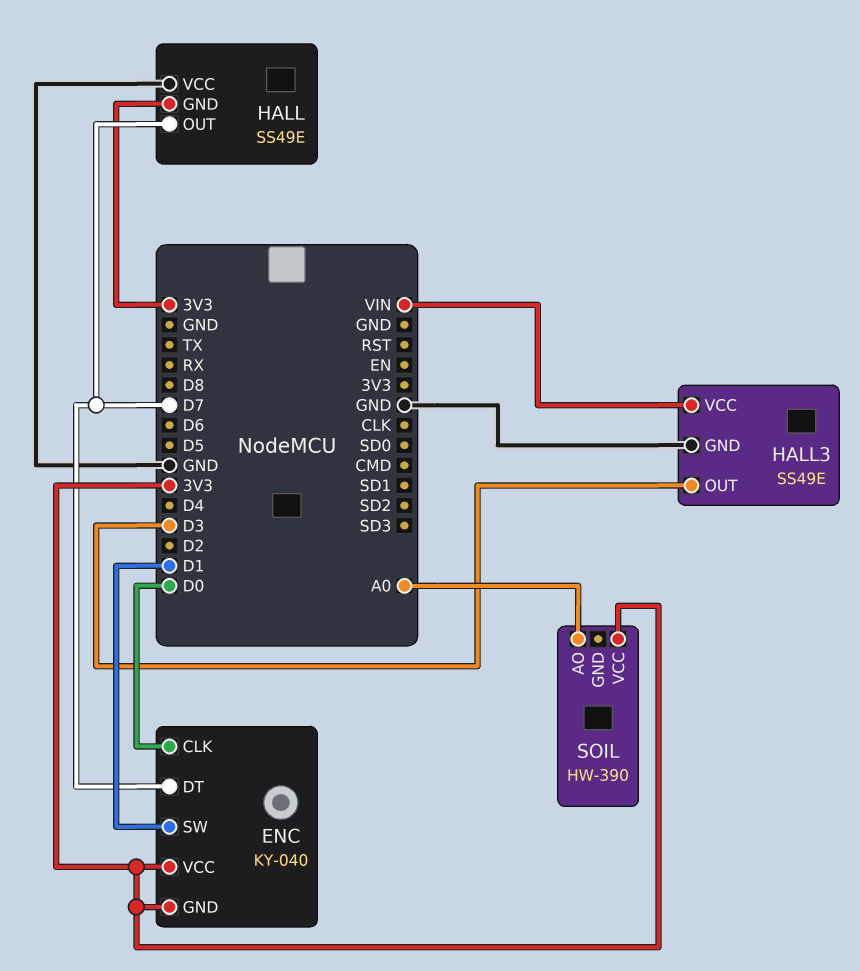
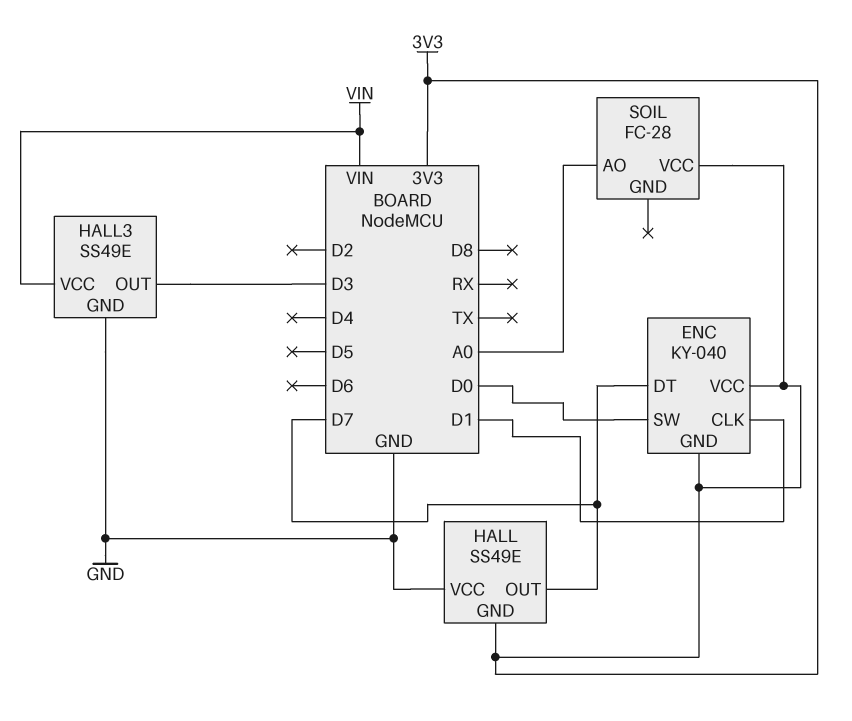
ENC pin CLK: D0 -> D1
ENC pin SW: D1 -> D0
SOIL: HW-390 -> FC-28

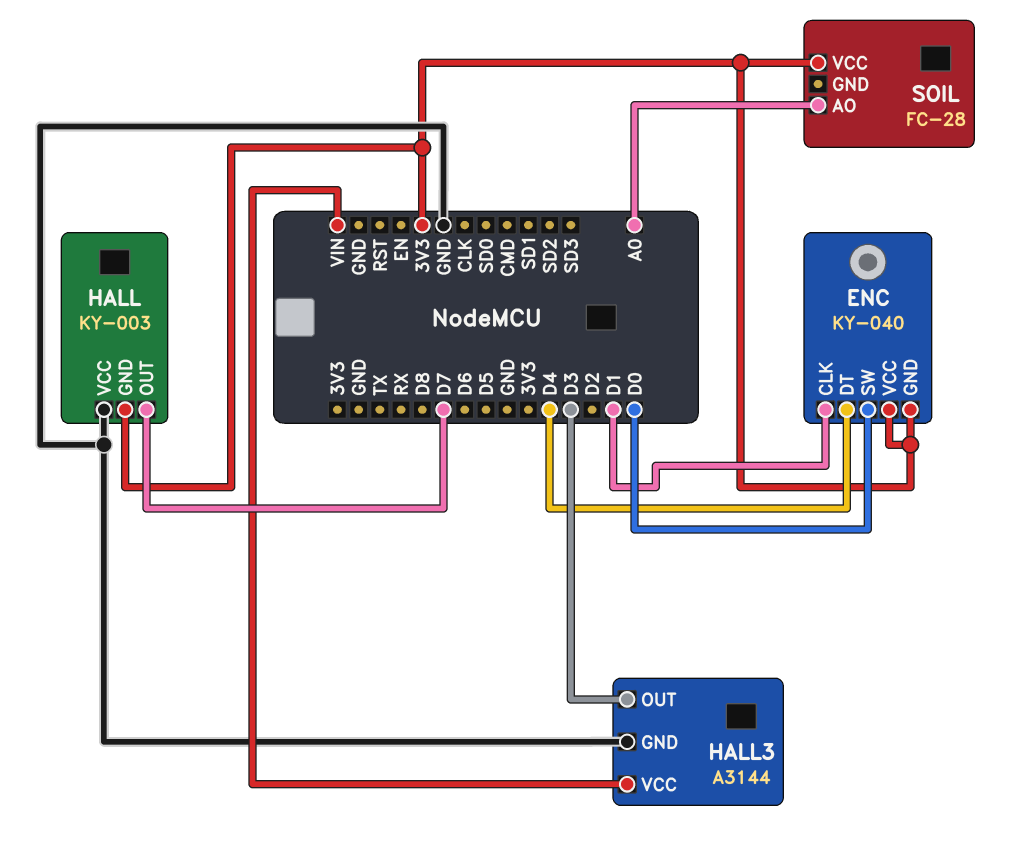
ENC pin DT: D7 -> D4
HALL: SS49E -> KY-003
HALL3: SS49E -> A3144

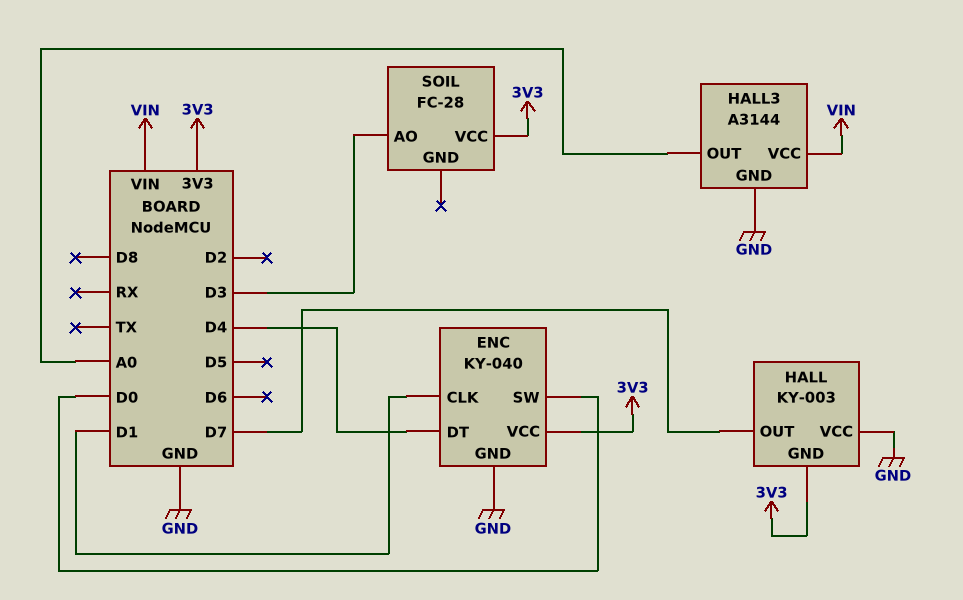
ENC pin GND: 3V3 -> GND
HALL3 pin OUT: D3 -> A0
SOIL pin AO: A0 -> D3

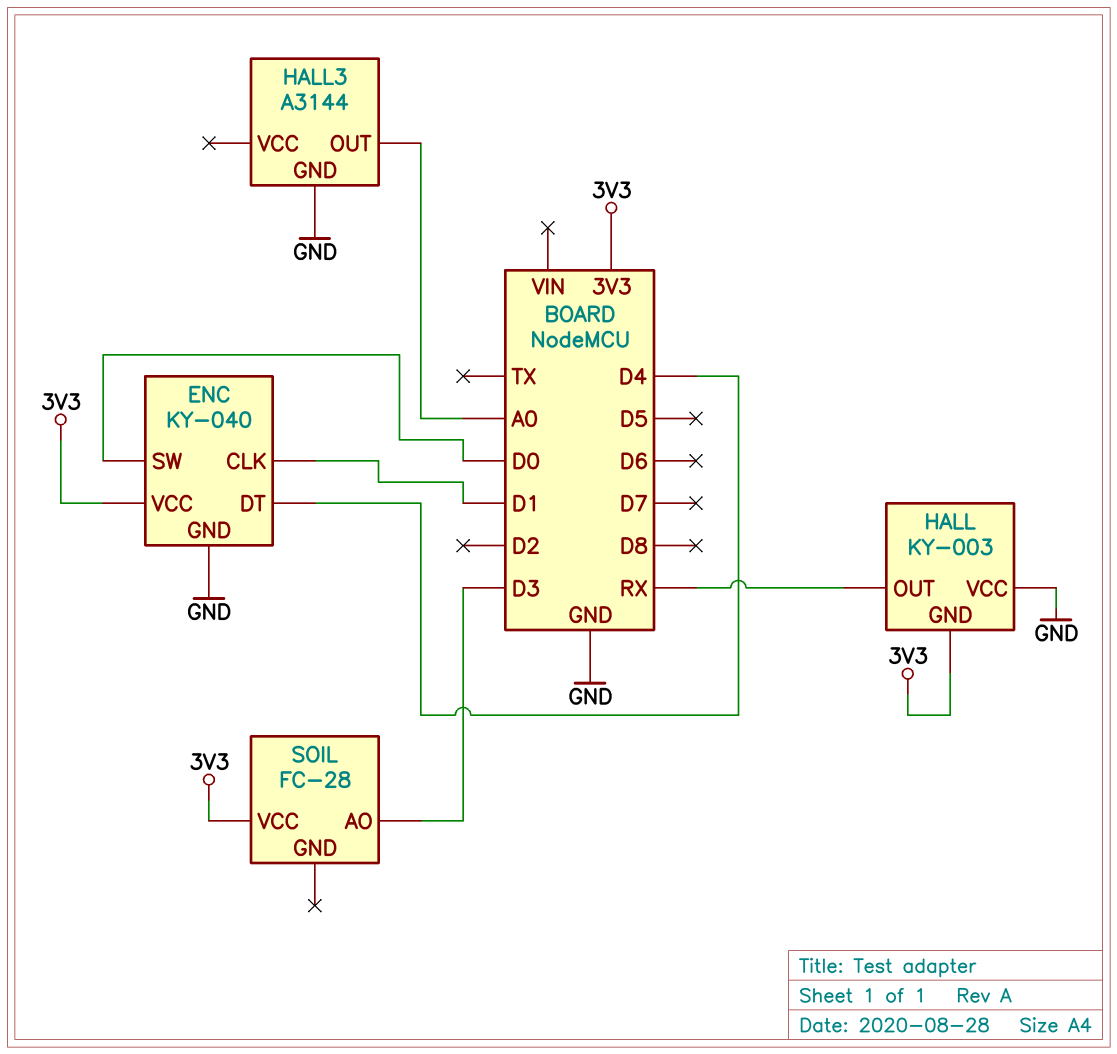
HALL pin OUT: D7 -> RX
HALL3 pin VCC: VIN -> none

